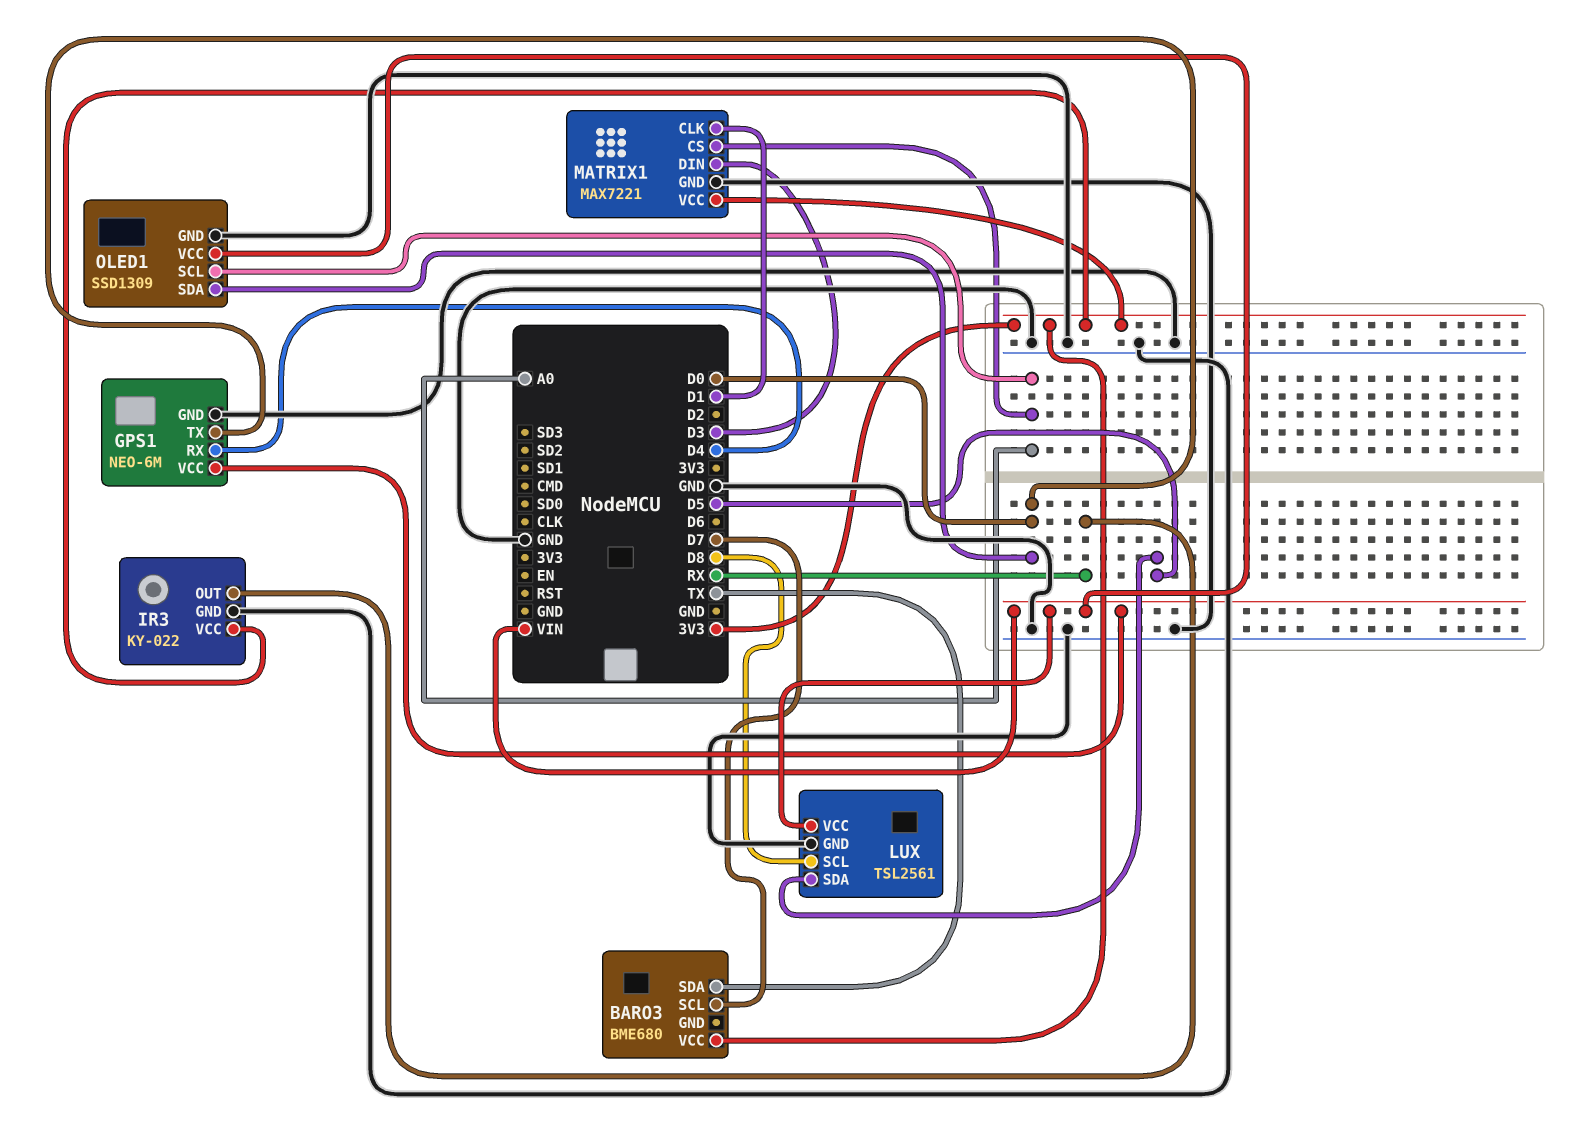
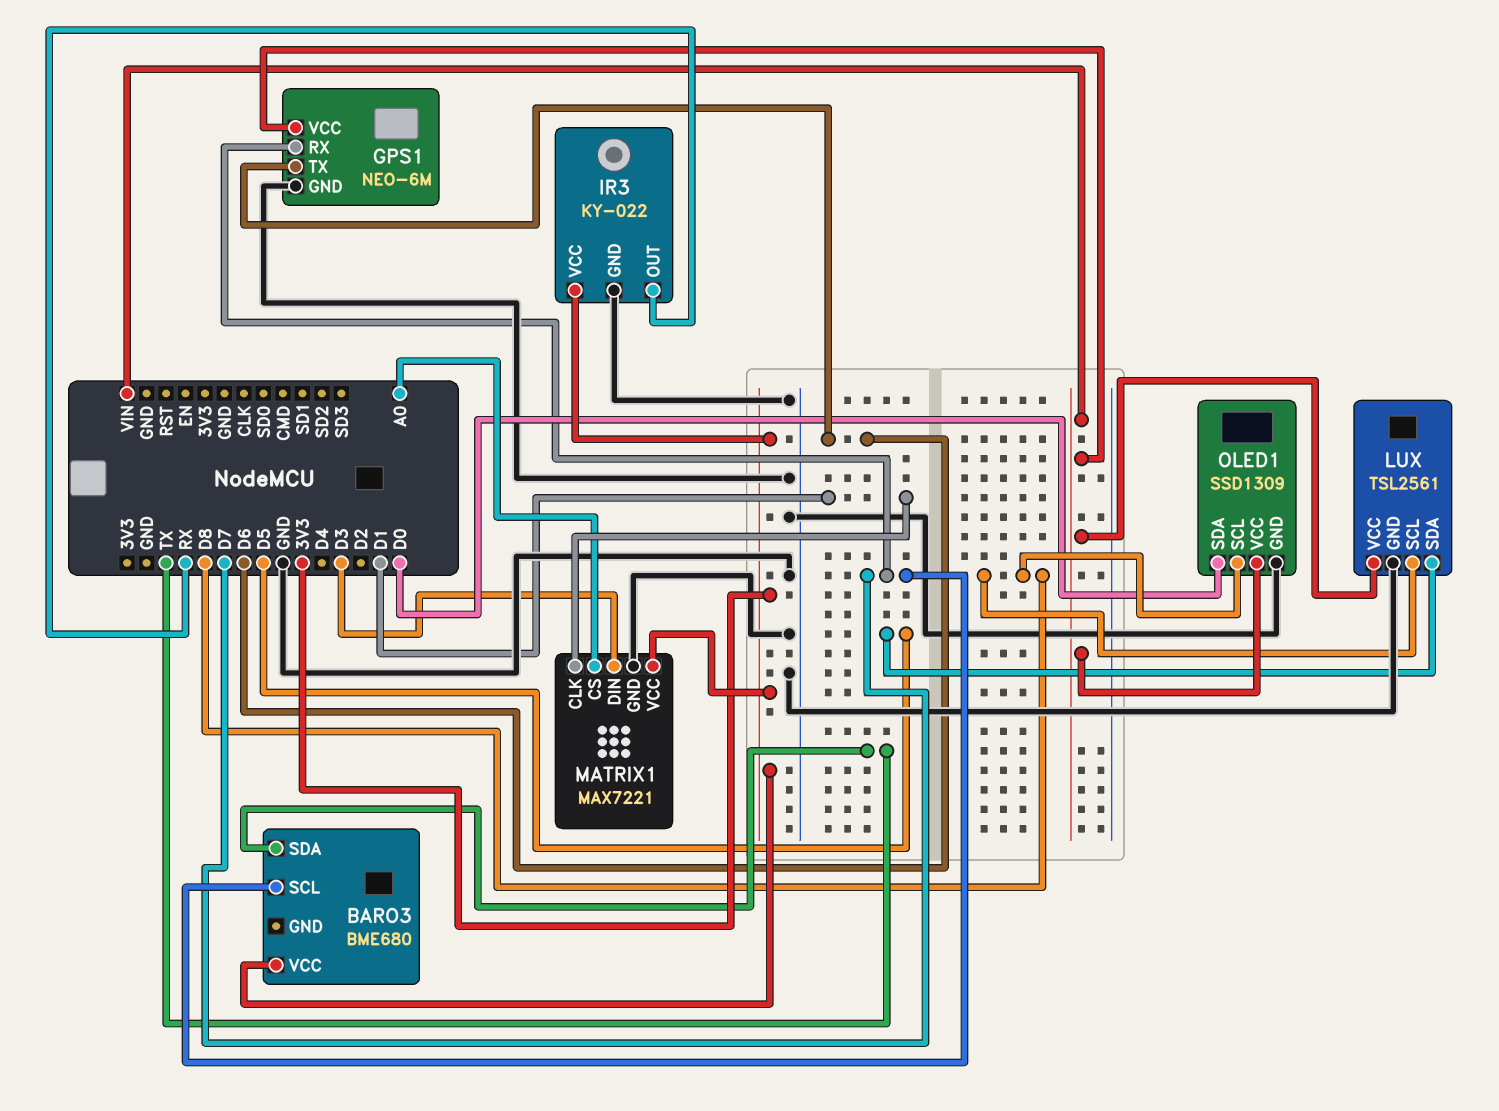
GPS1 pin RX: D4 -> D7
GPS1 pin TX: D0 -> D6
OLED1 pin SCL: A0 -> D8

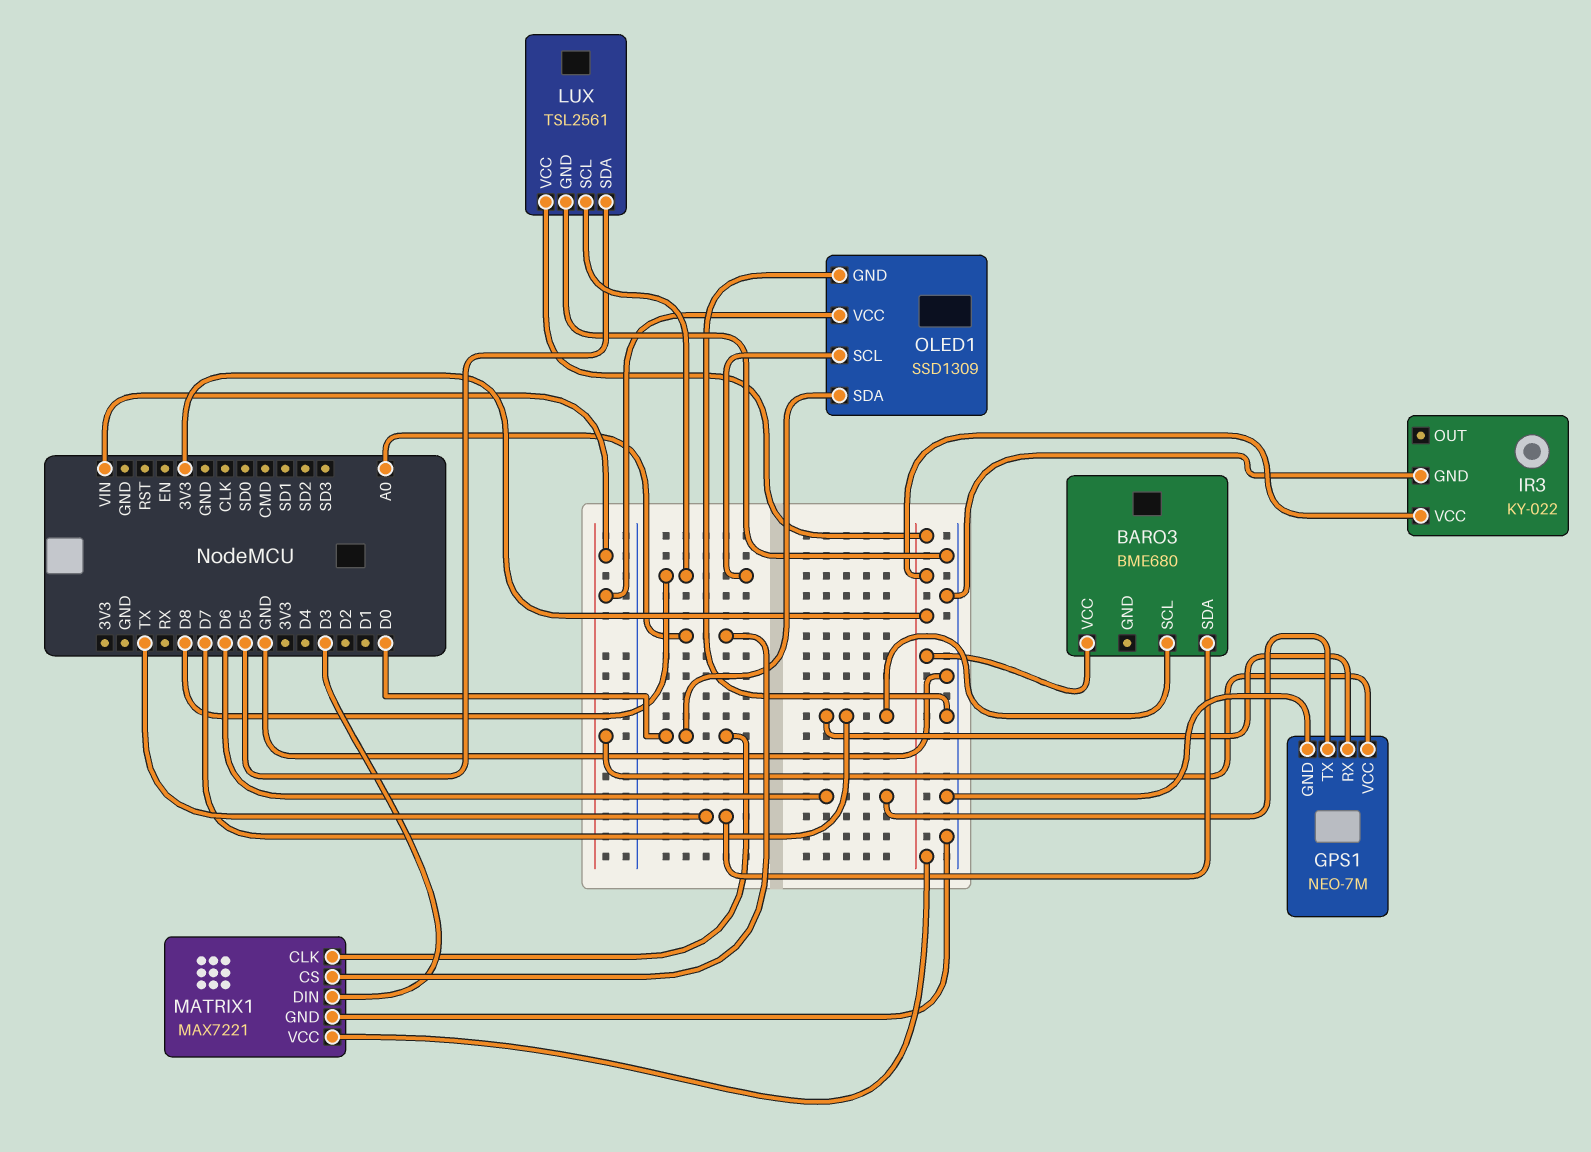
GPS1: NEO-6M -> NEO-7M
IR3 pin OUT: RX -> none
LUX pin VCC: VIN -> 3V3
MATRIX1 pin CLK: D1 -> D0

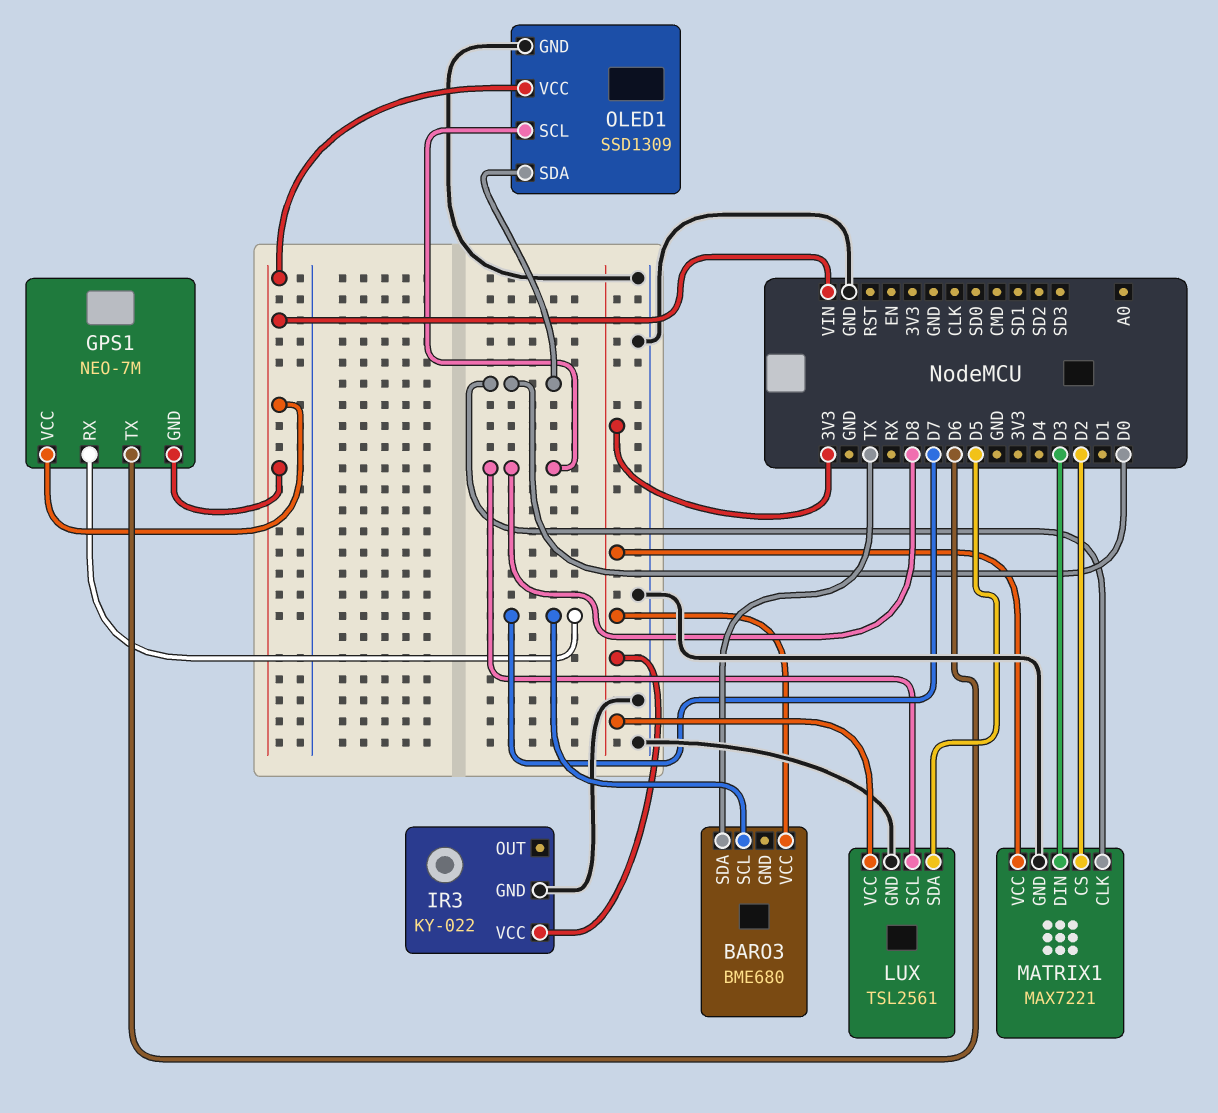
GPS1 pin GND: GND -> VIN
MATRIX1 pin CS: A0 -> D2

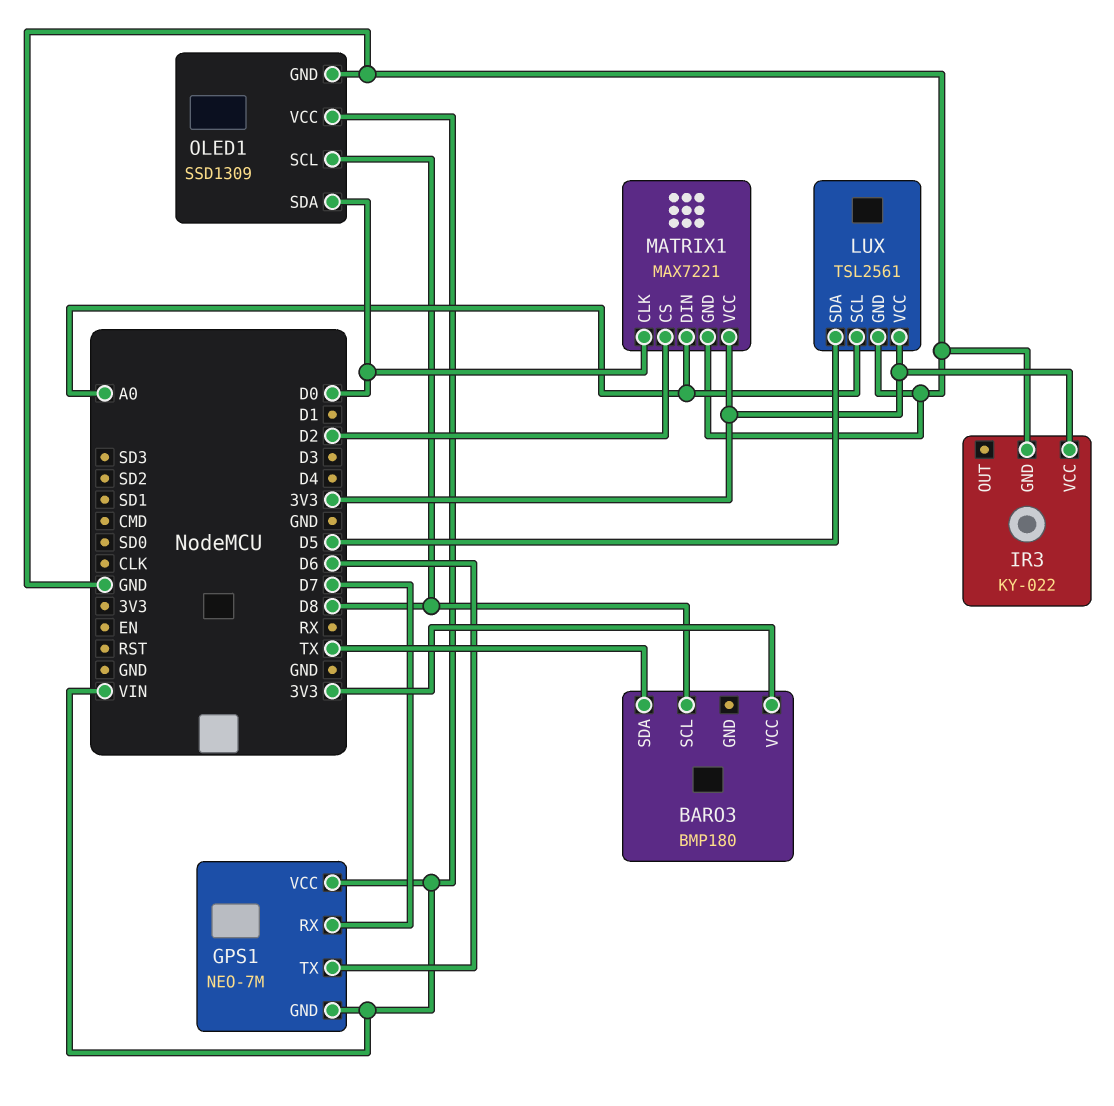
BARO3: BME680 -> BMP180
BARO3 pin SCL: D7 -> D8
LUX pin SCL: D8 -> A0
MATRIX1 pin DIN: D3 -> A0

